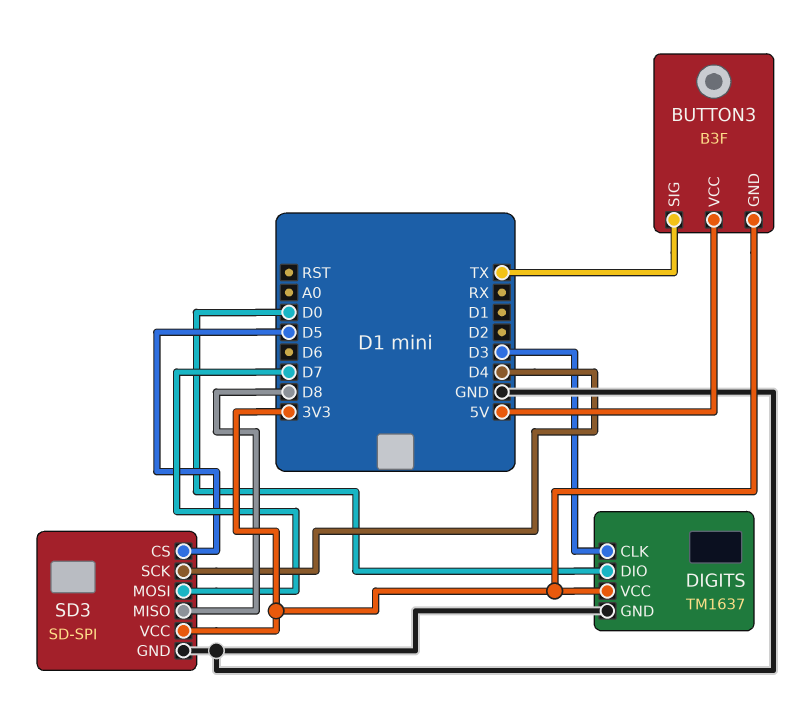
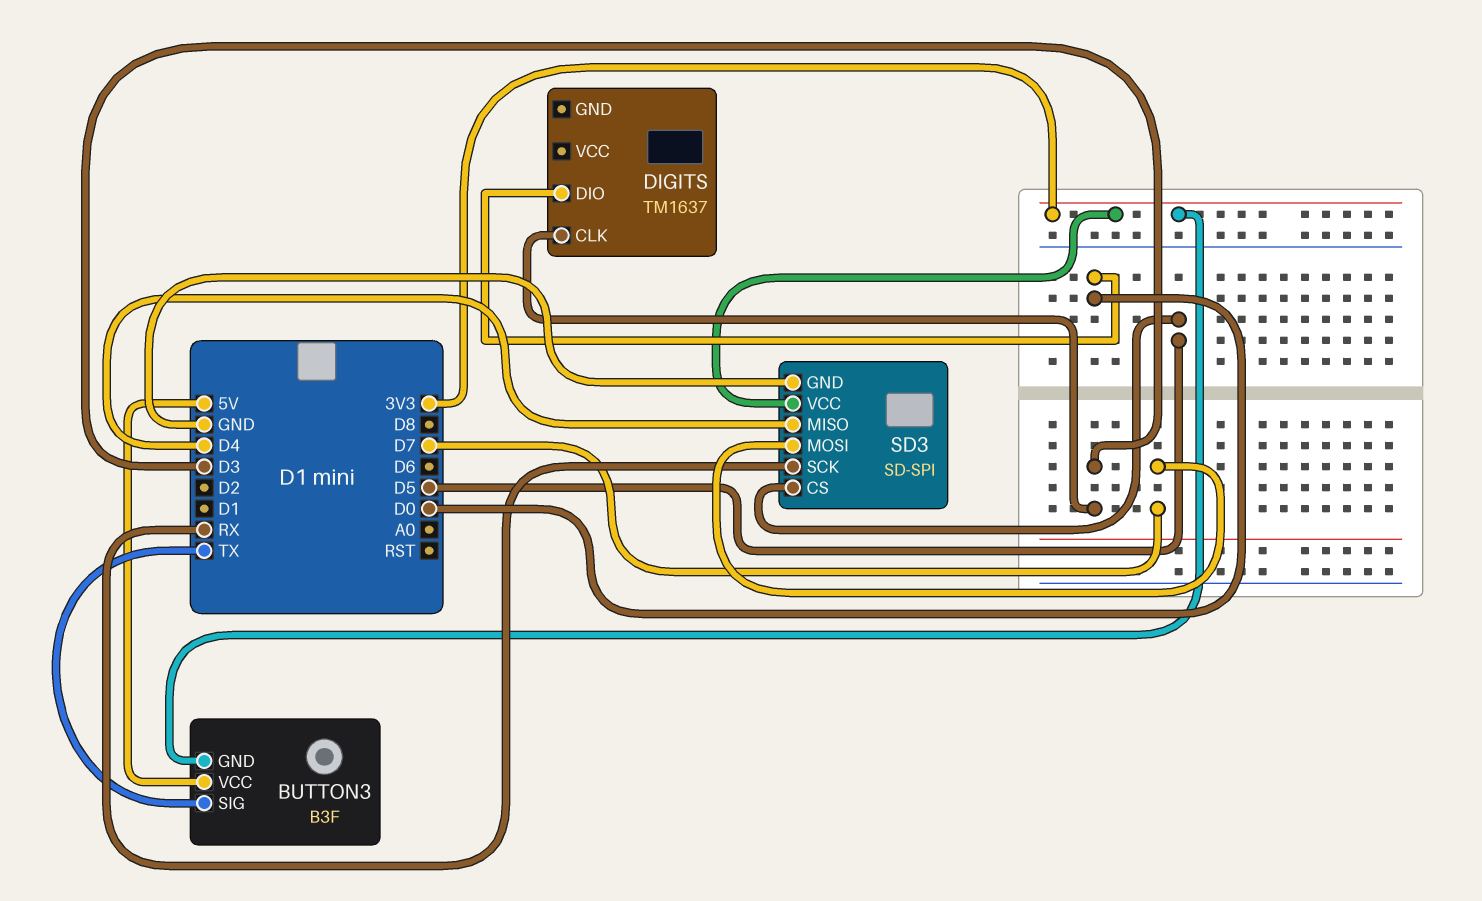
DIGITS pin GND: GND -> none
DIGITS pin VCC: 3V3 -> none
SD3 pin MISO: D8 -> D4
SD3 pin SCK: D4 -> RX

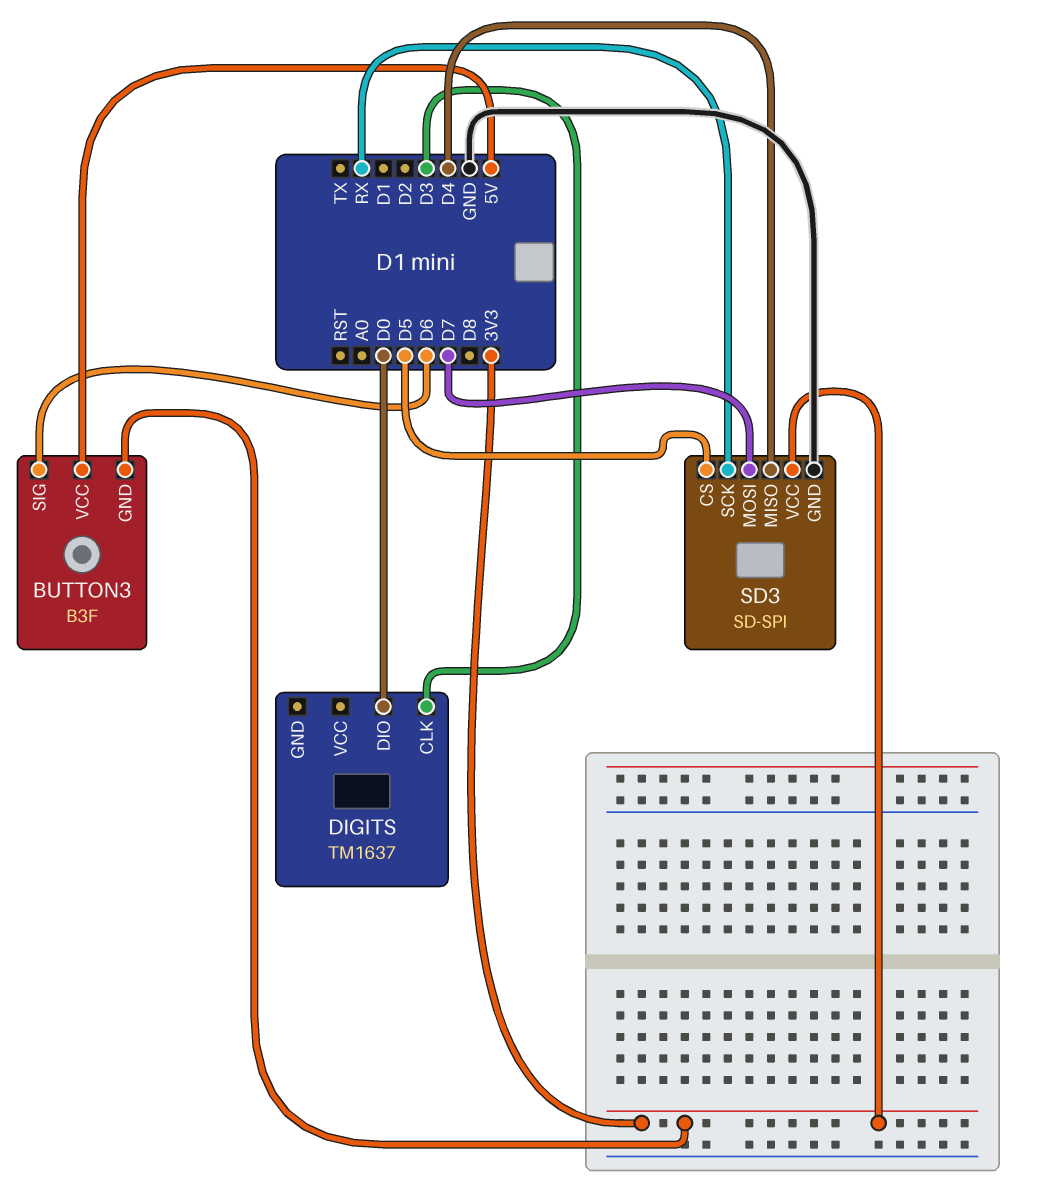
BUTTON3 pin SIG: TX -> D6

